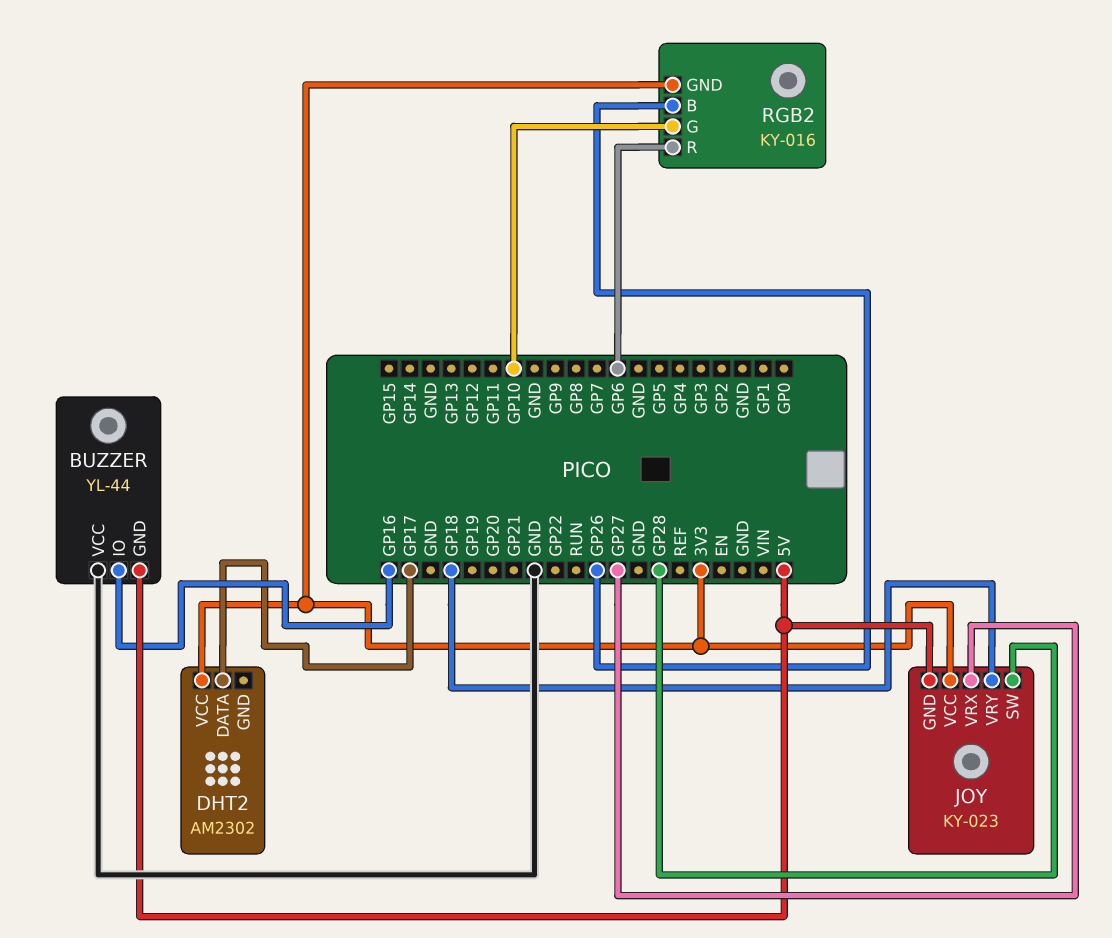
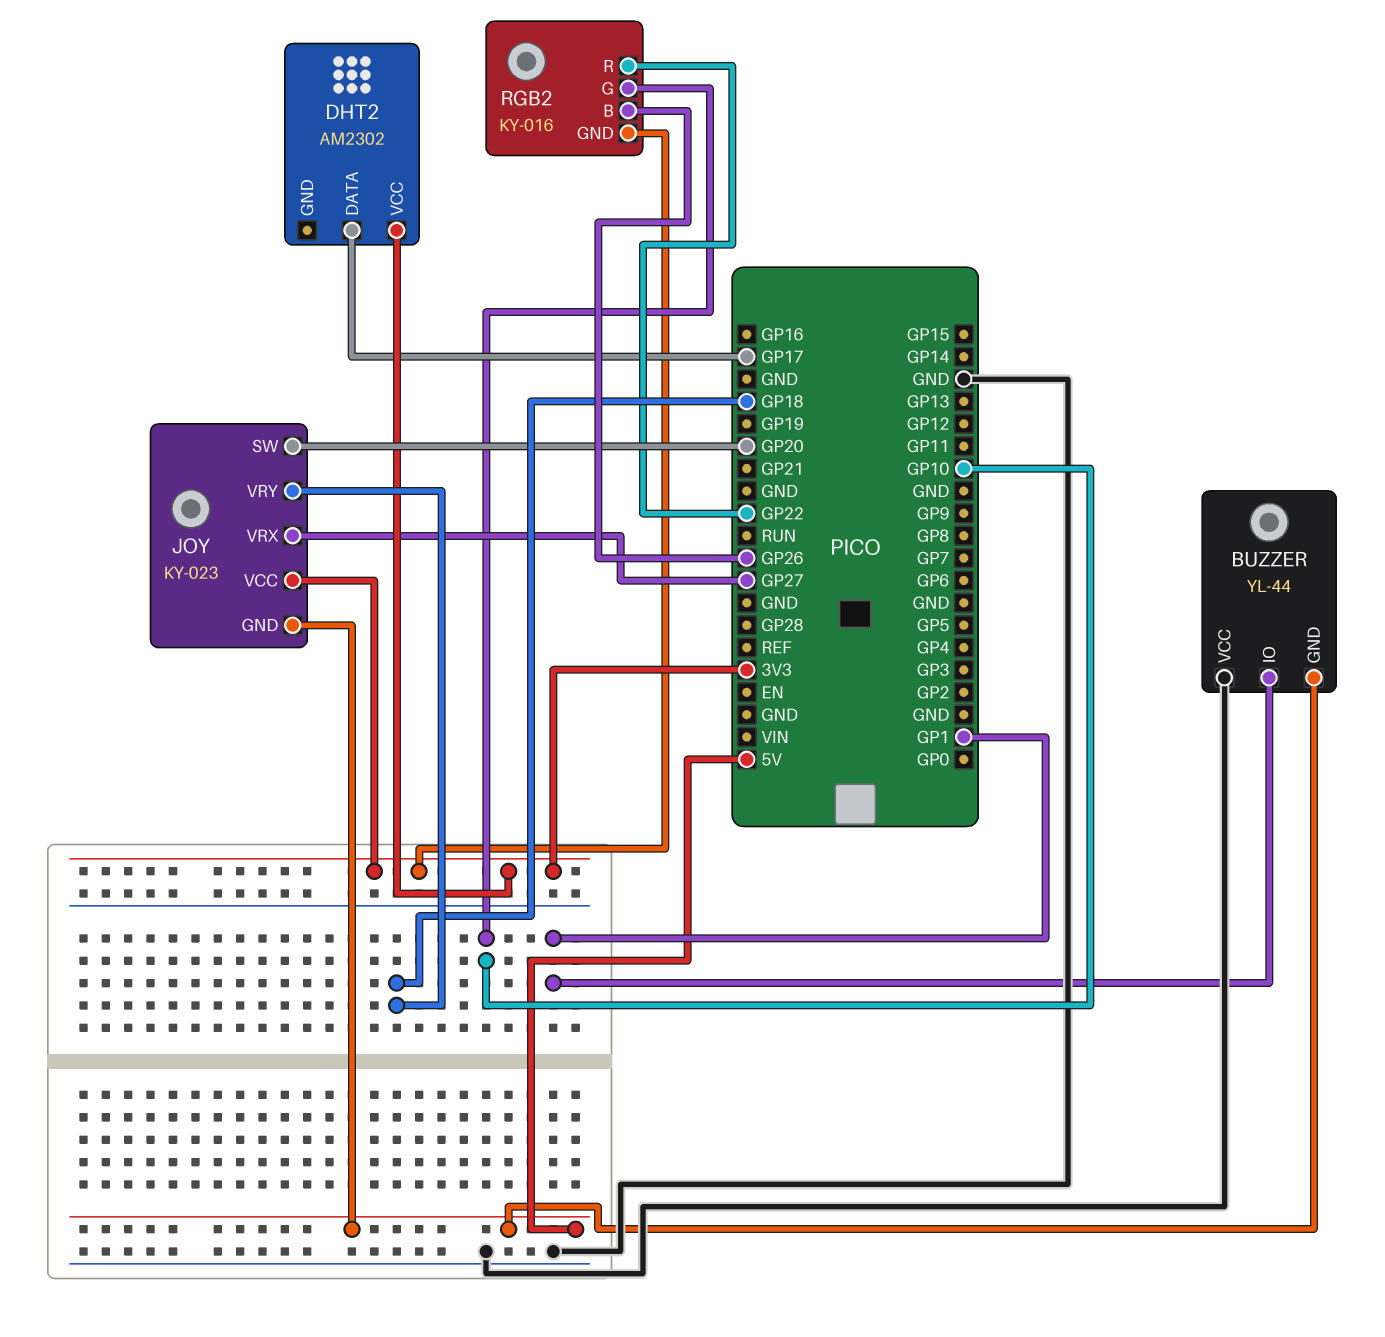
BUZZER pin IO: GP16 -> GP1
JOY pin SW: GP28 -> GP20
RGB2 pin R: GP6 -> GP22

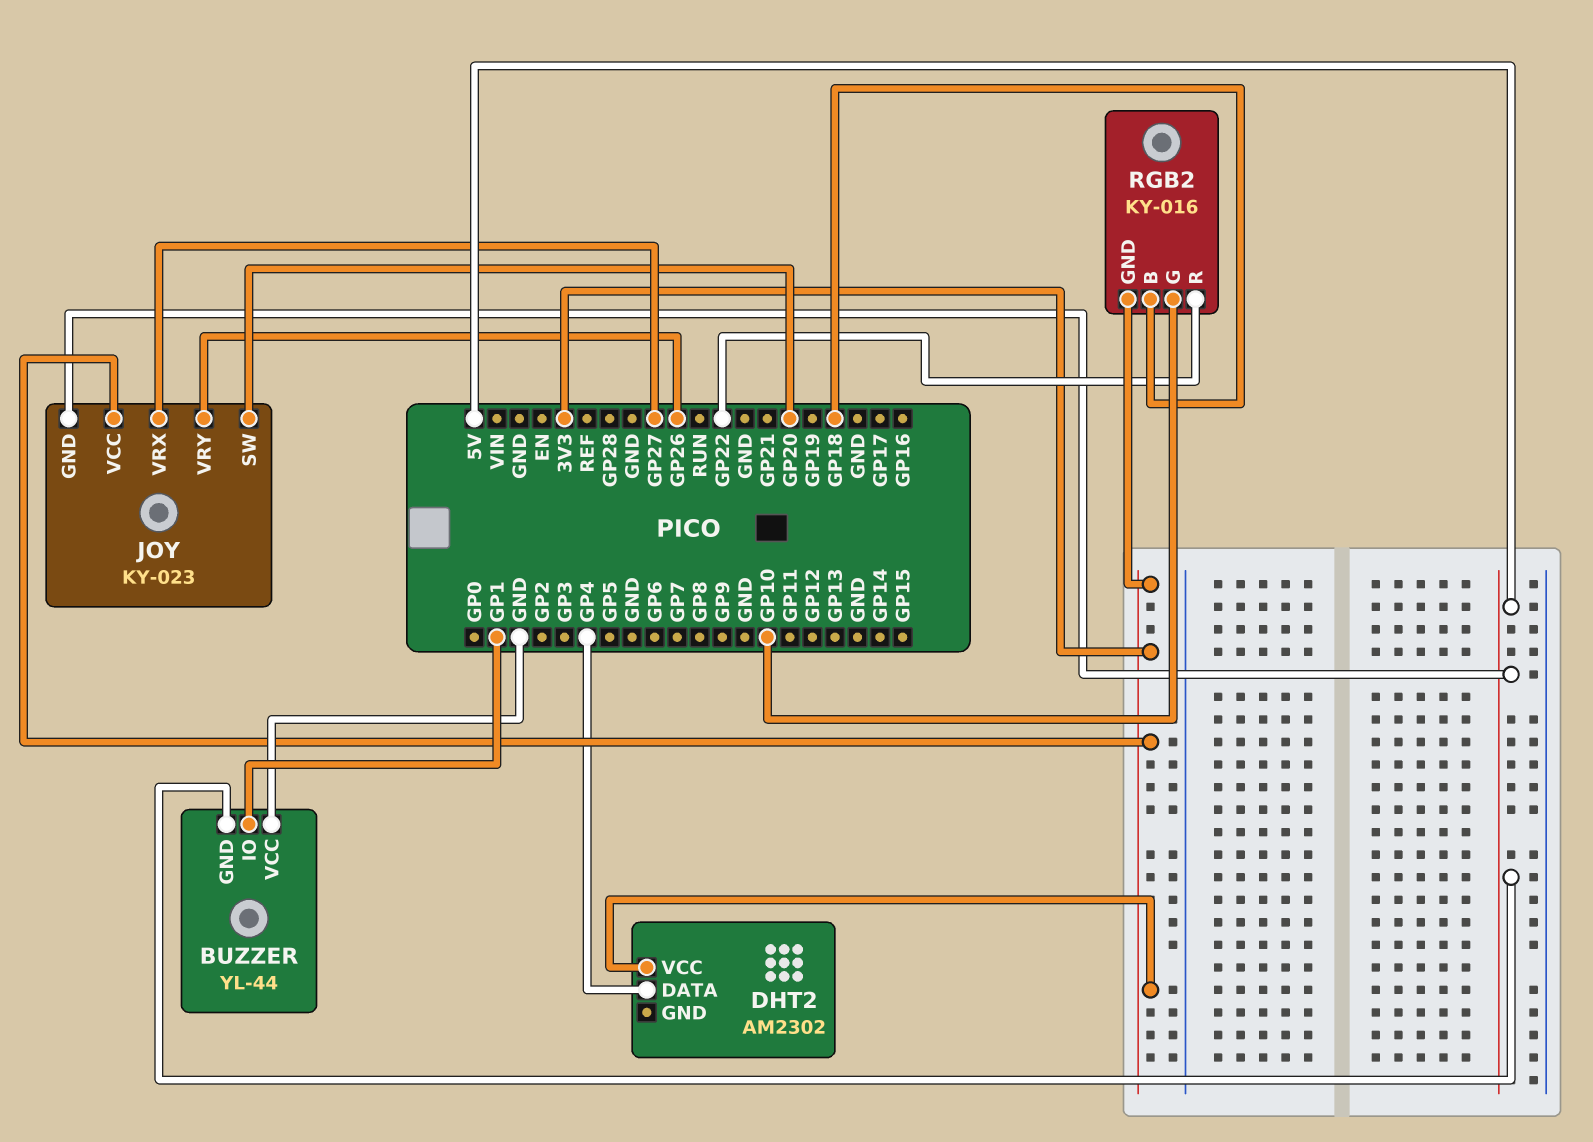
DHT2 pin DATA: GP17 -> GP4
JOY pin VRY: GP18 -> GP26
RGB2 pin B: GP26 -> GP18

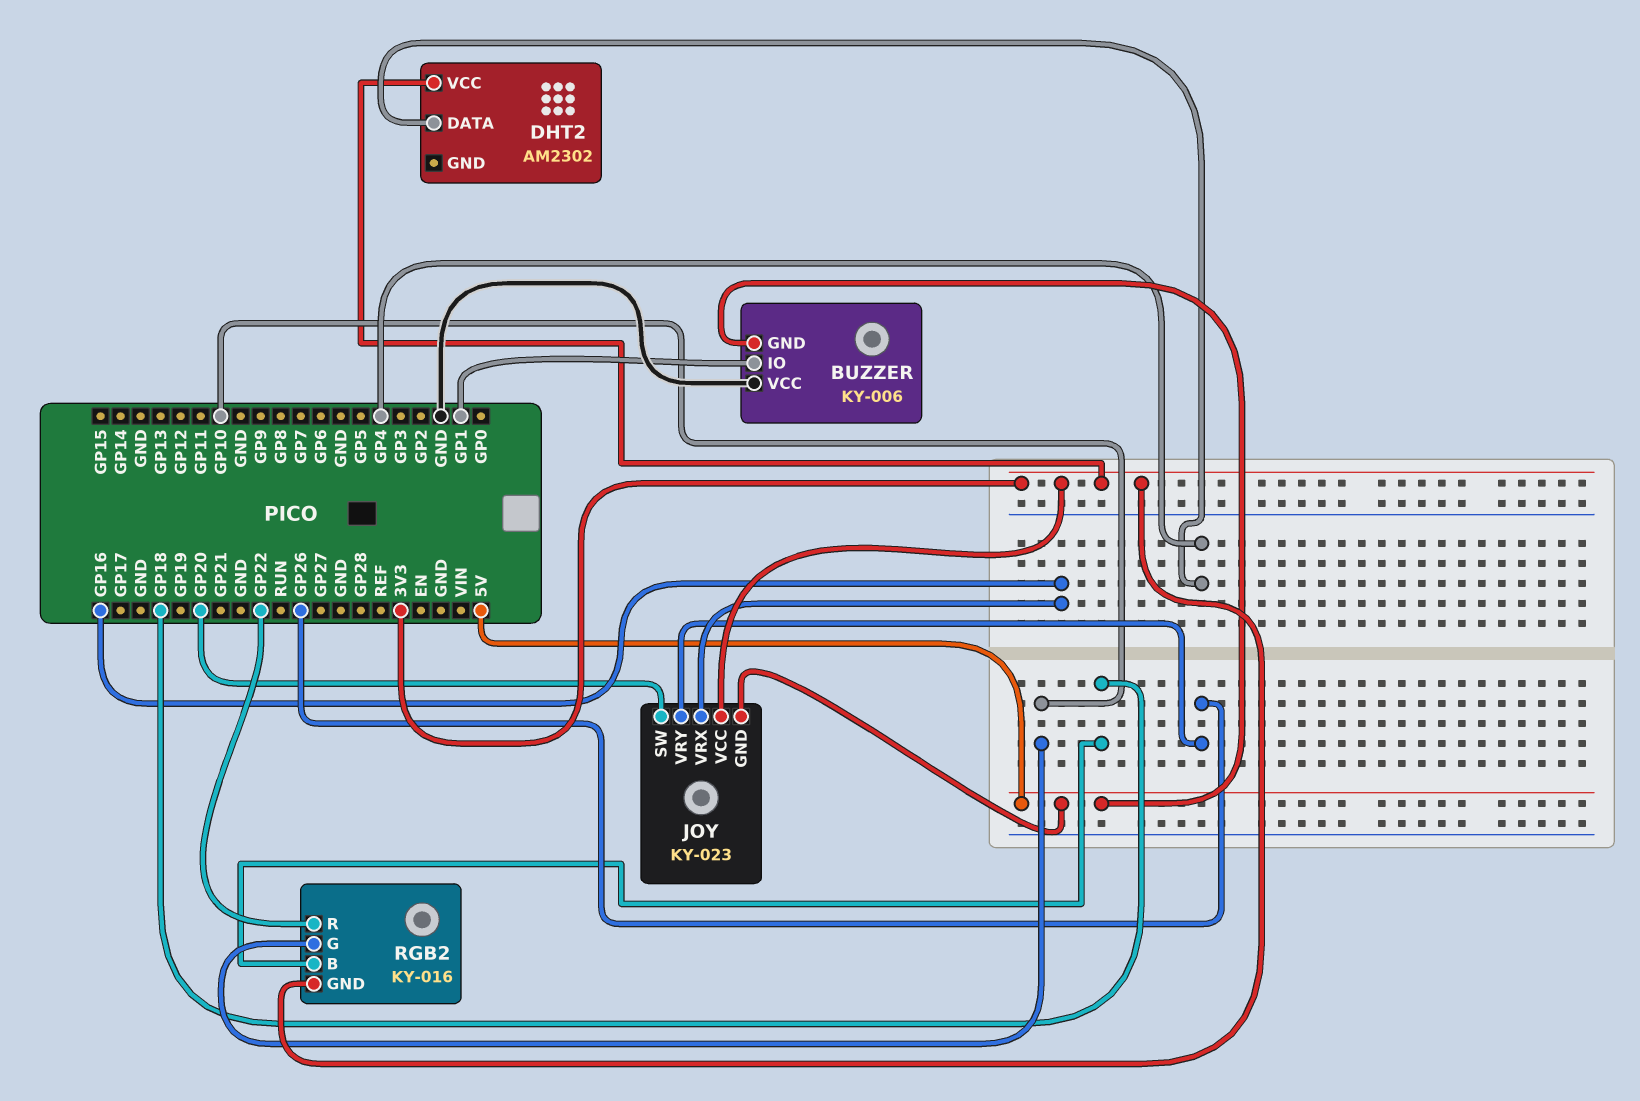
BUZZER: YL-44 -> KY-006
JOY pin VRX: GP27 -> GP16

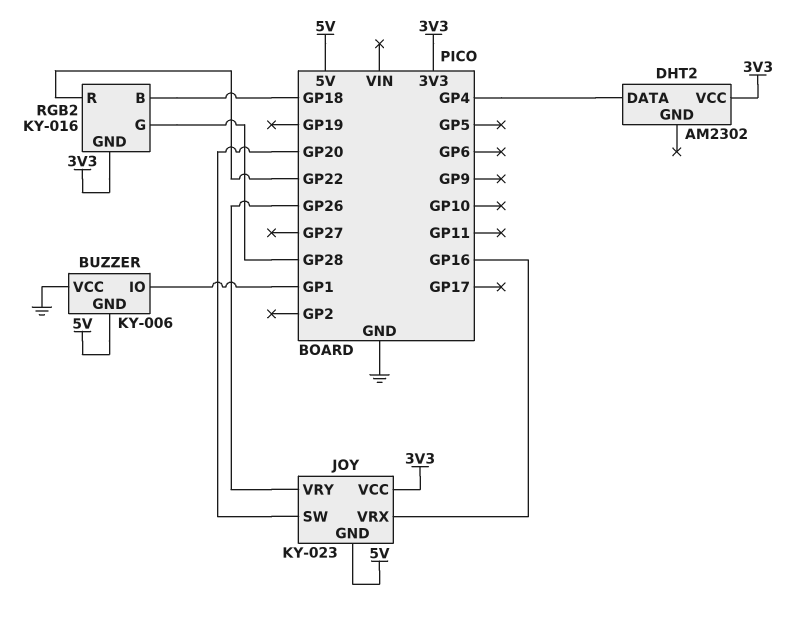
RGB2 pin G: GP10 -> GP28

